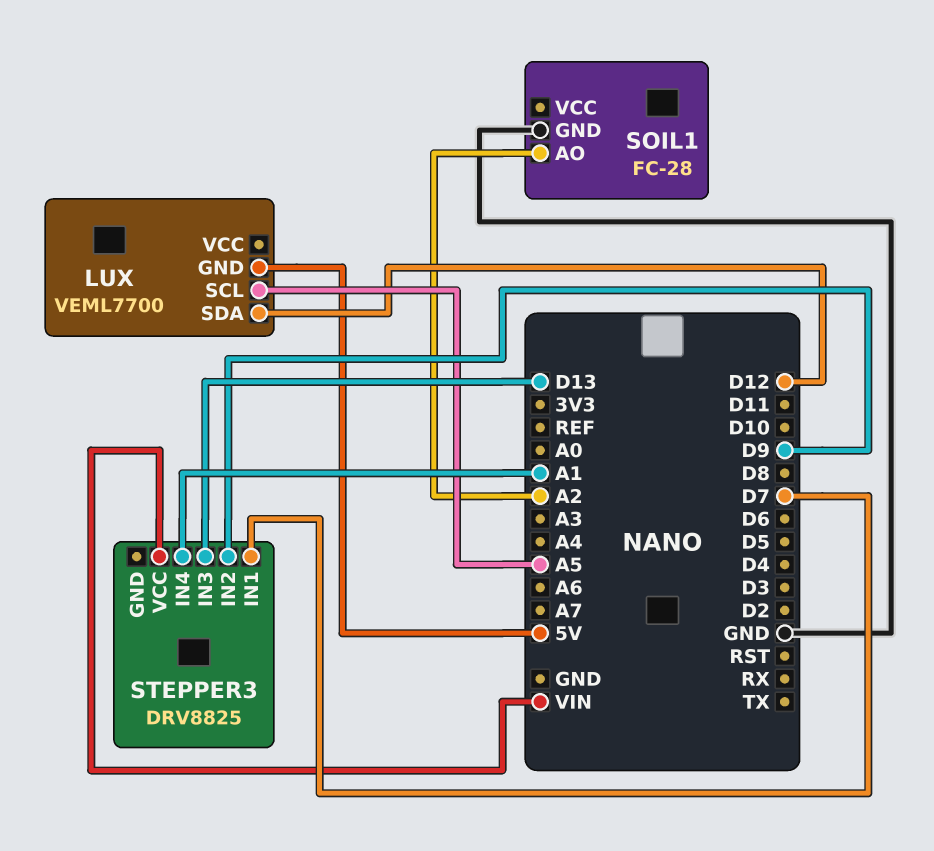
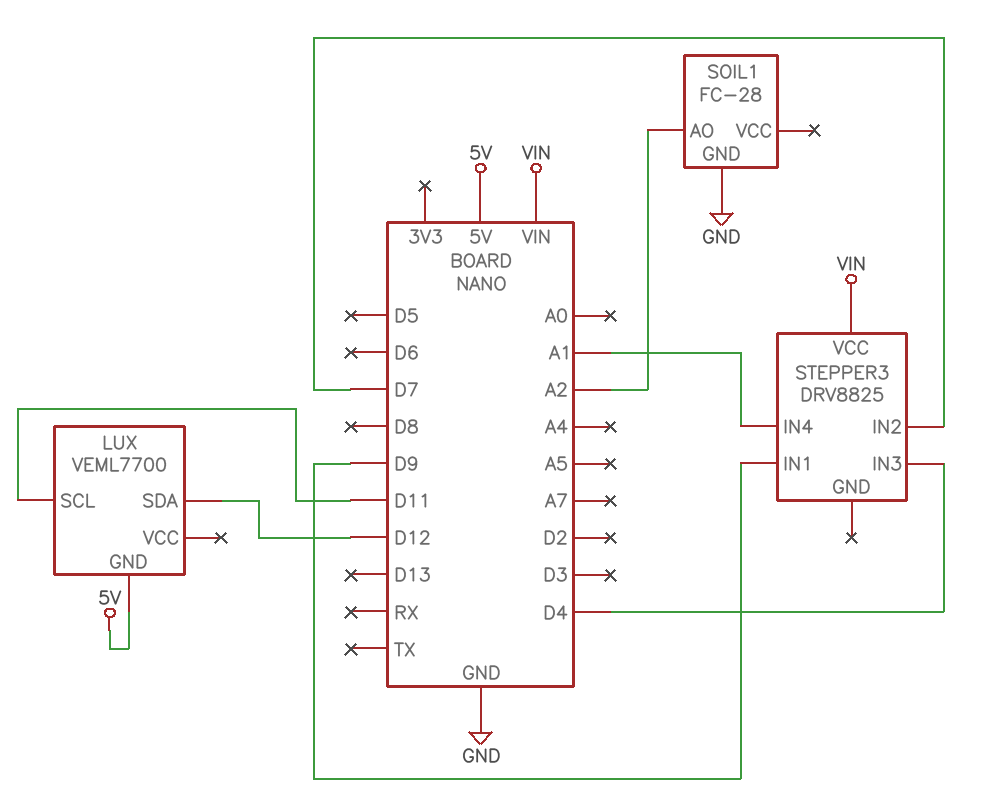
LUX pin SCL: A5 -> D11
STEPPER3 pin IN1: D7 -> D9
STEPPER3 pin IN2: D9 -> D7
STEPPER3 pin IN3: D13 -> D4

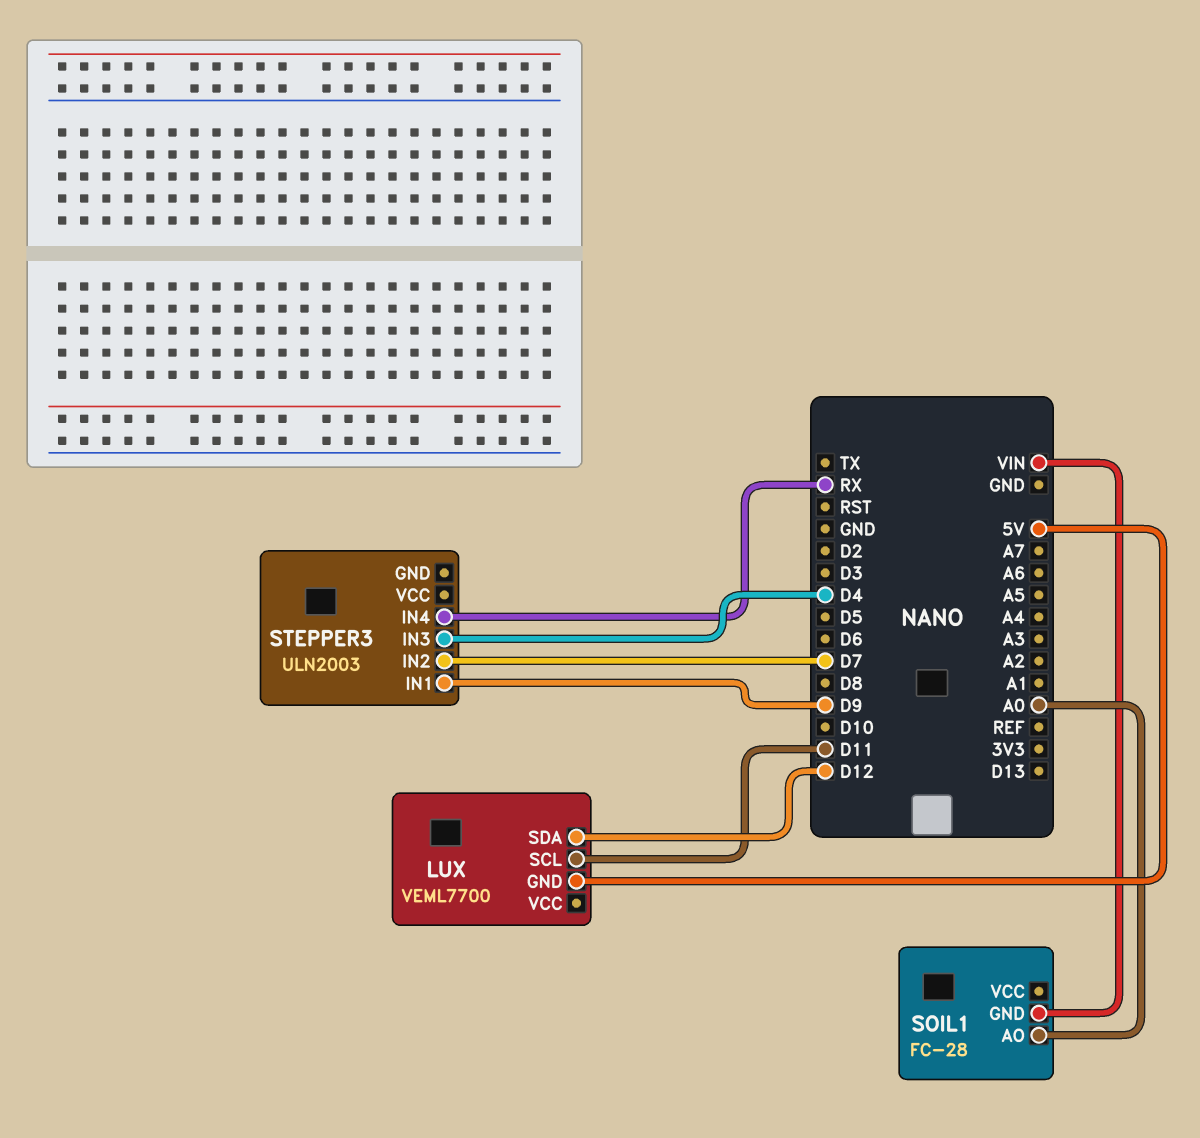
SOIL1 pin AO: A2 -> A0
SOIL1 pin GND: GND -> VIN
STEPPER3: DRV8825 -> ULN2003
STEPPER3 pin IN4: A1 -> RX
STEPPER3 pin VCC: VIN -> none

